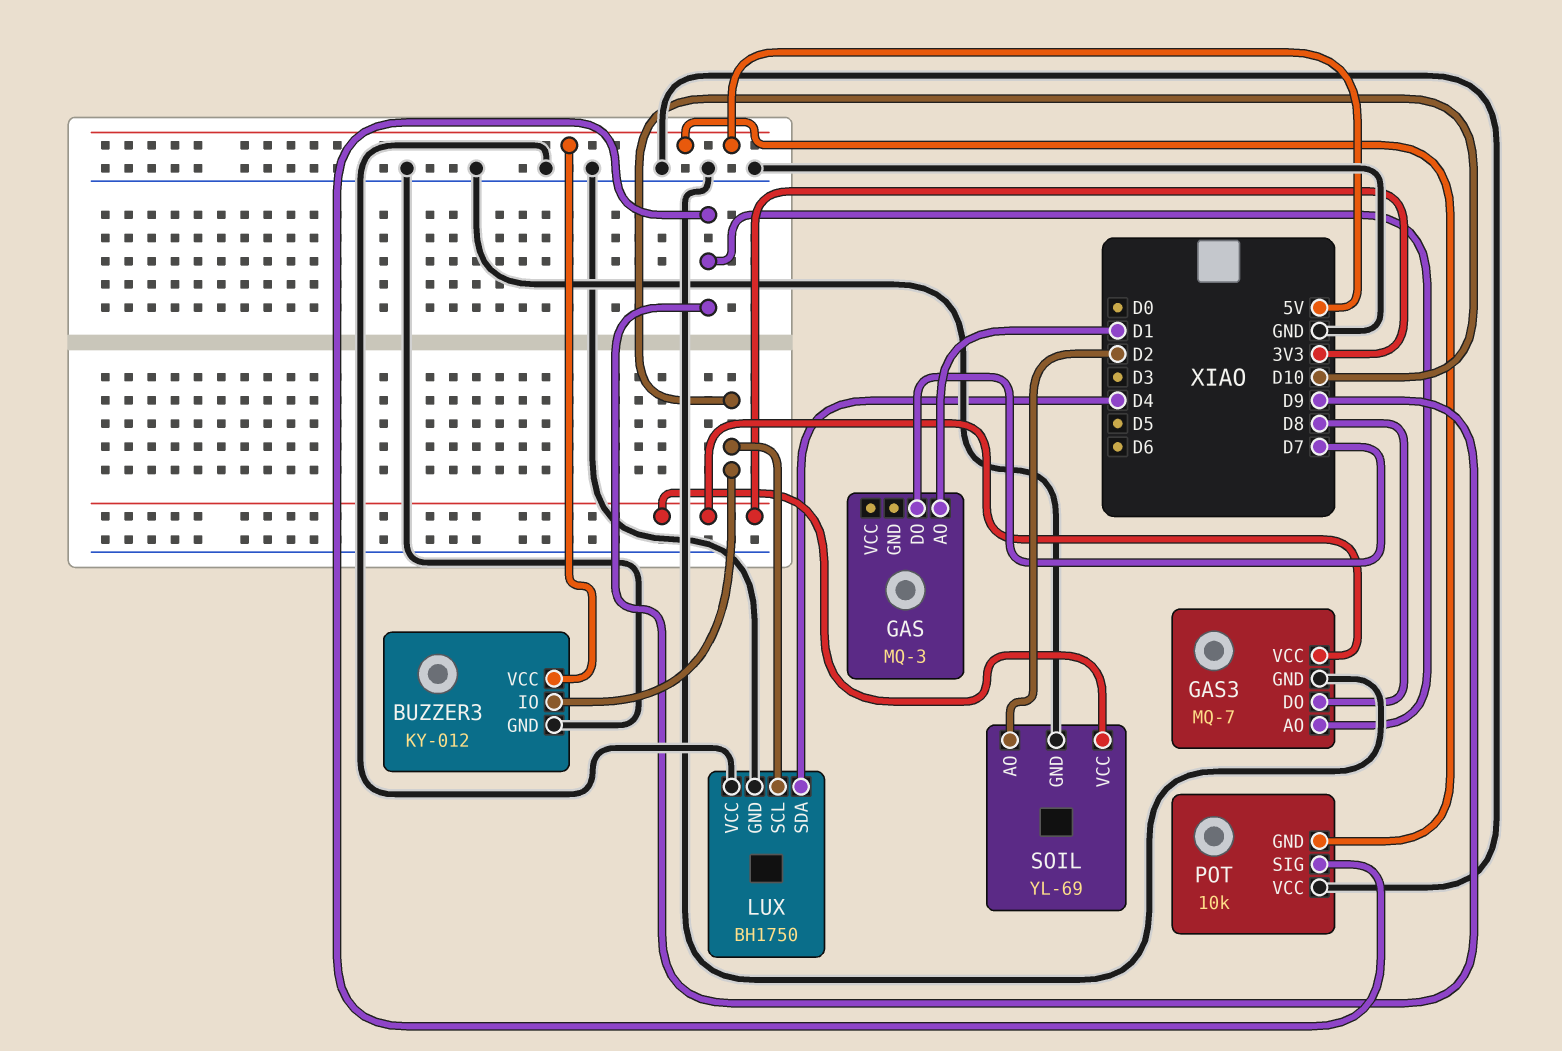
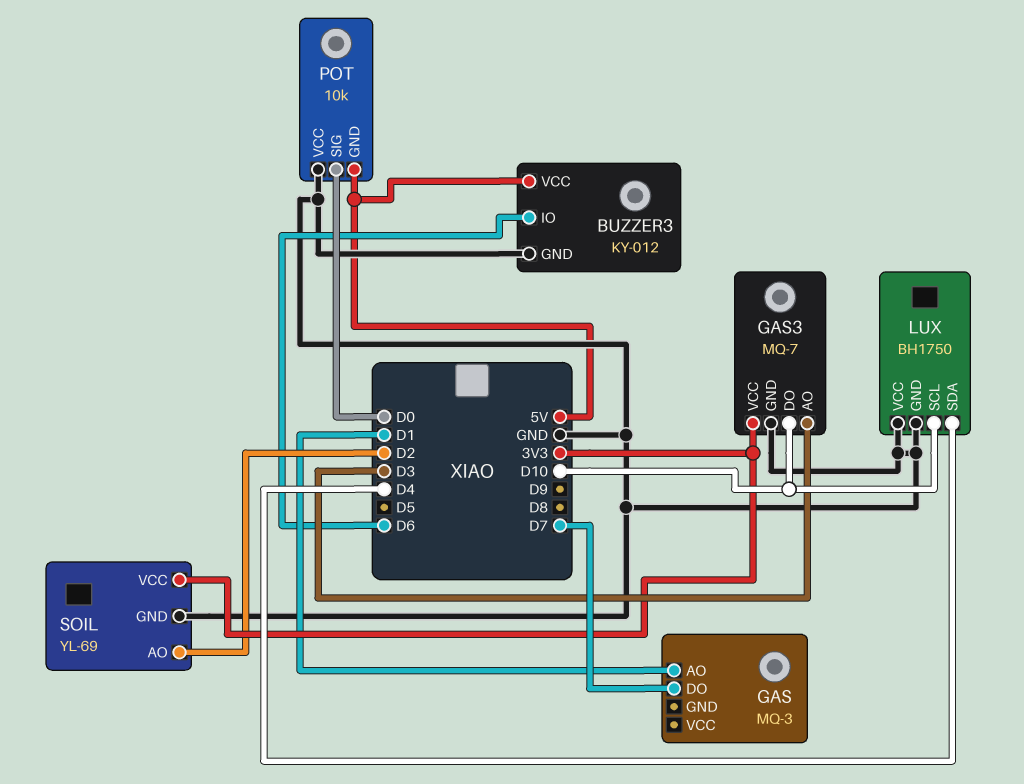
BUZZER3 pin IO: D10 -> D6
GAS3 pin AO: D9 -> D3
GAS3 pin DO: D8 -> D10
POT pin SIG: D9 -> D0

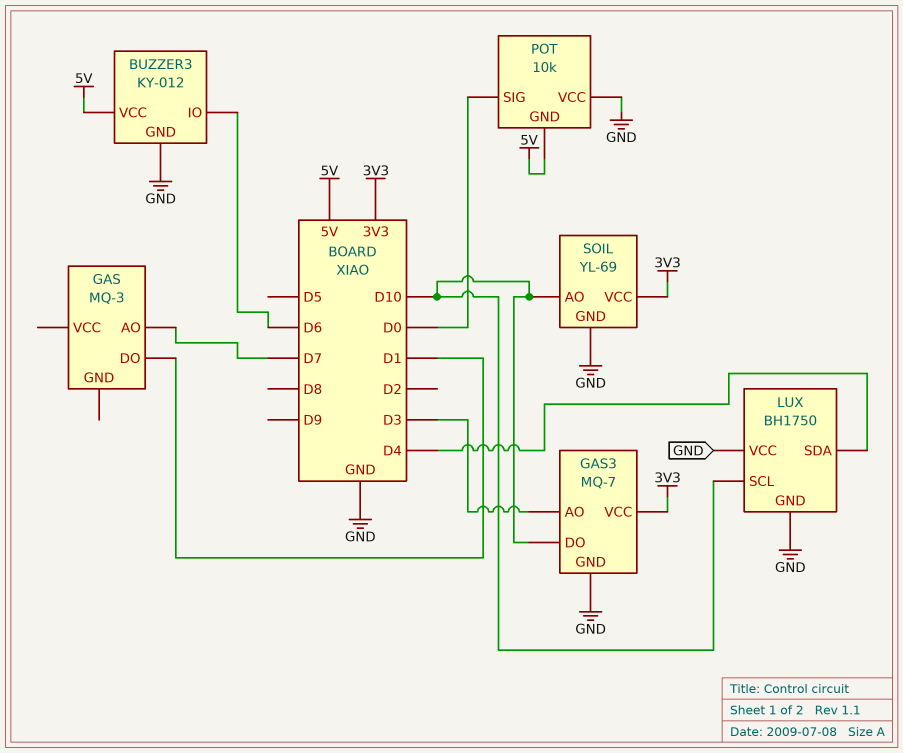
GAS pin AO: D1 -> D7
GAS pin DO: D7 -> D1
SOIL pin AO: D2 -> D10

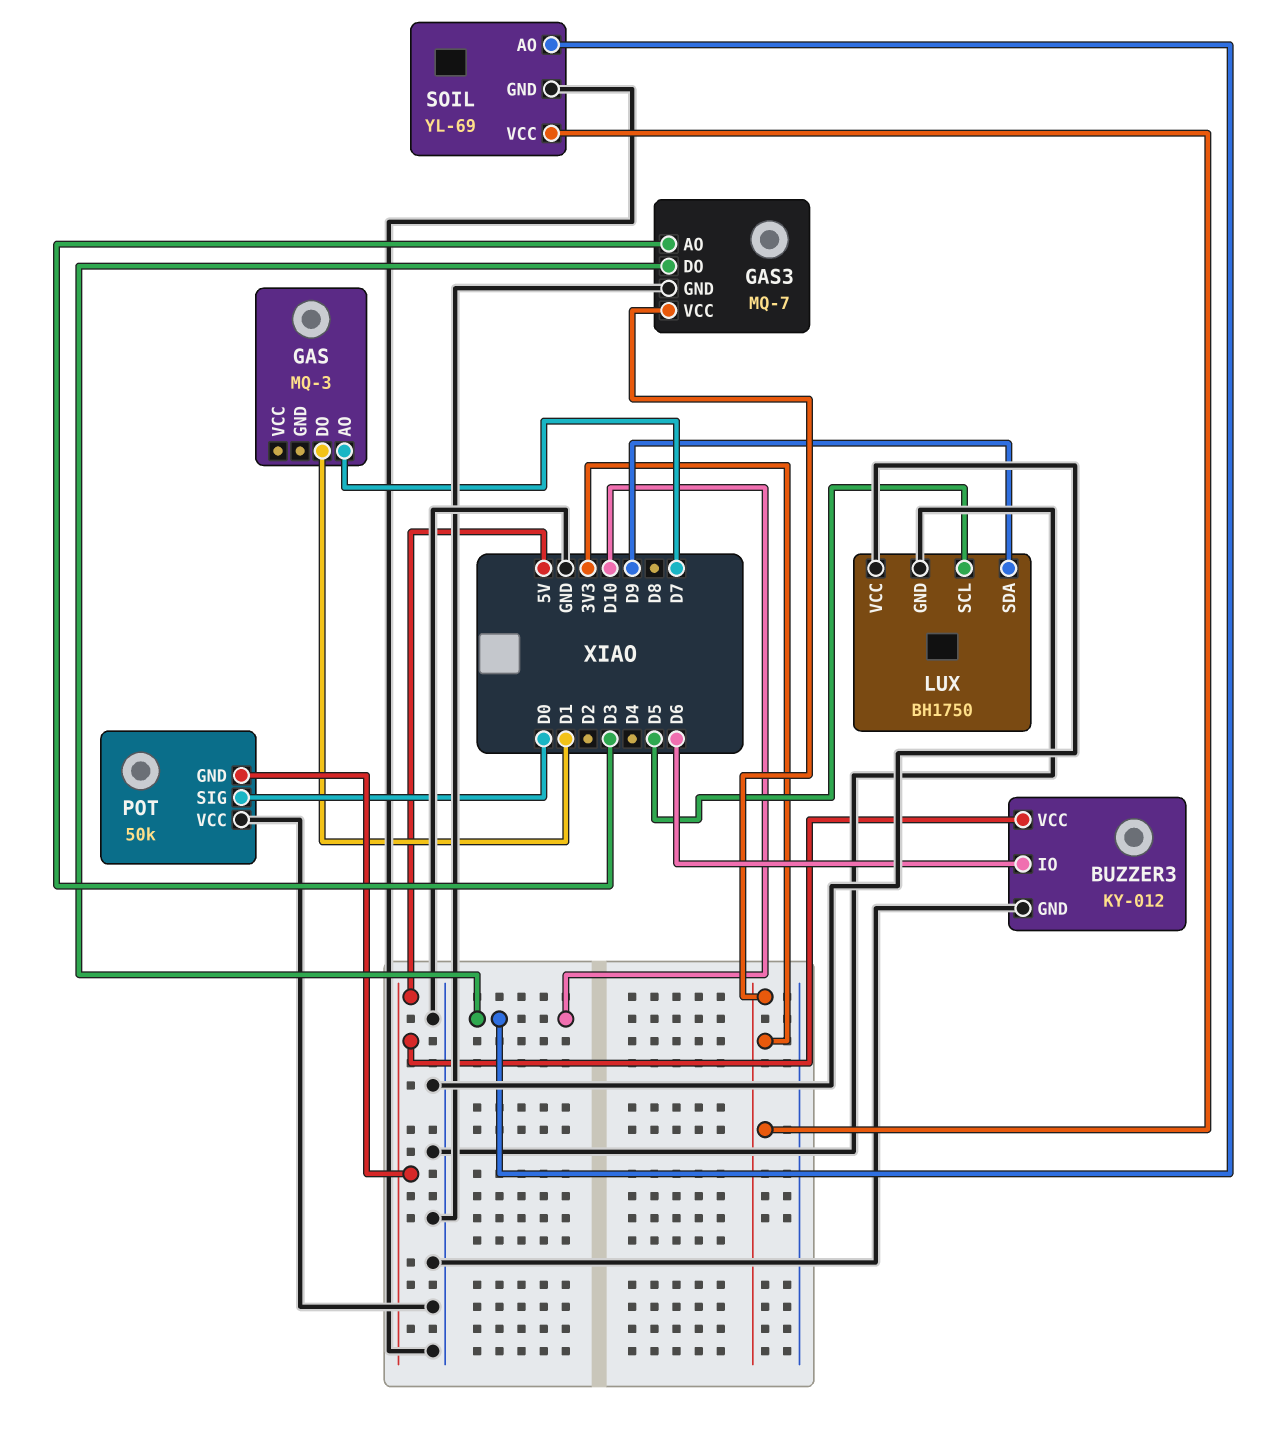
LUX pin SCL: D10 -> D5
LUX pin SDA: D4 -> D9
POT: 10k -> 50k

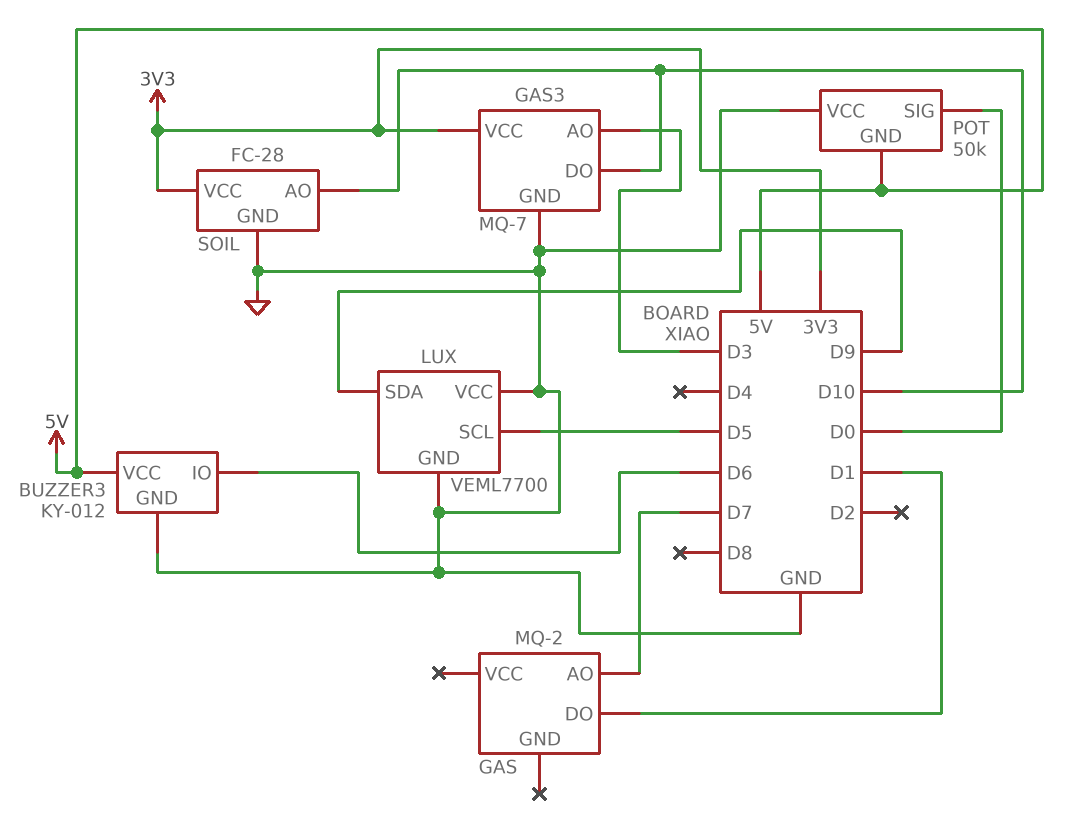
GAS: MQ-3 -> MQ-2
LUX: BH1750 -> VEML7700
SOIL: YL-69 -> FC-28

